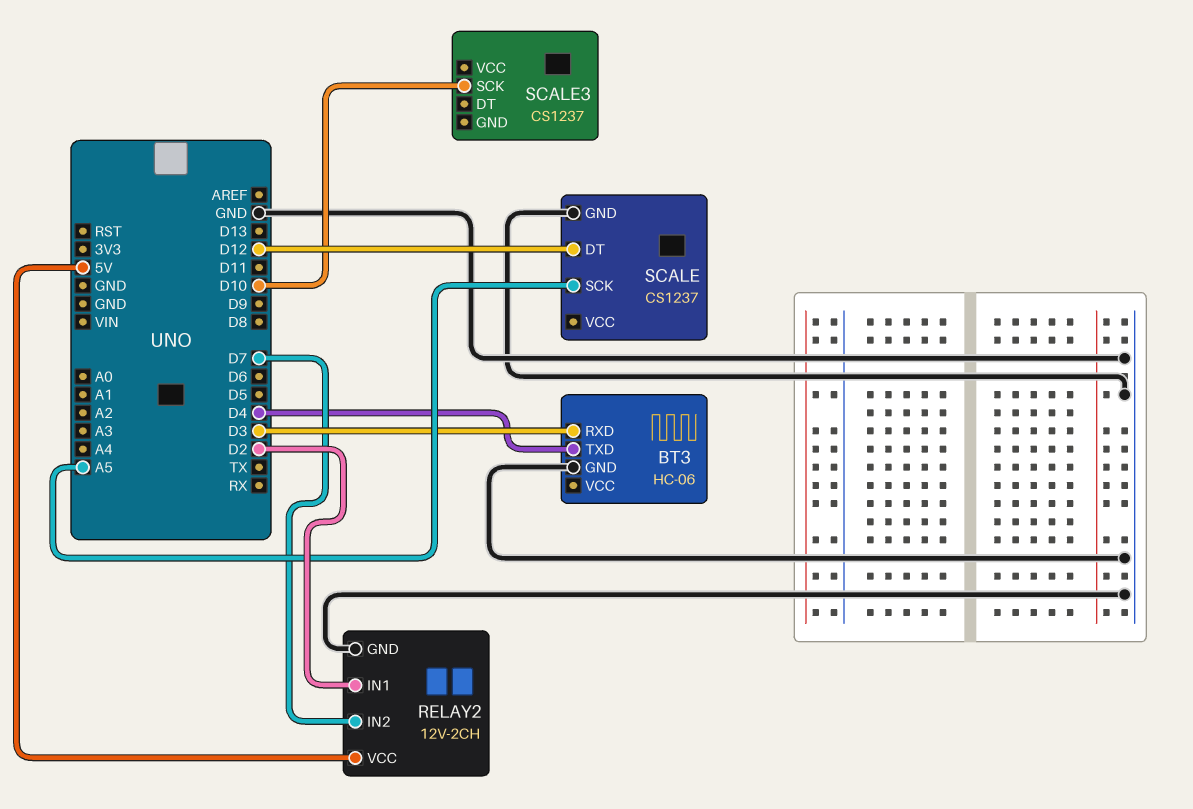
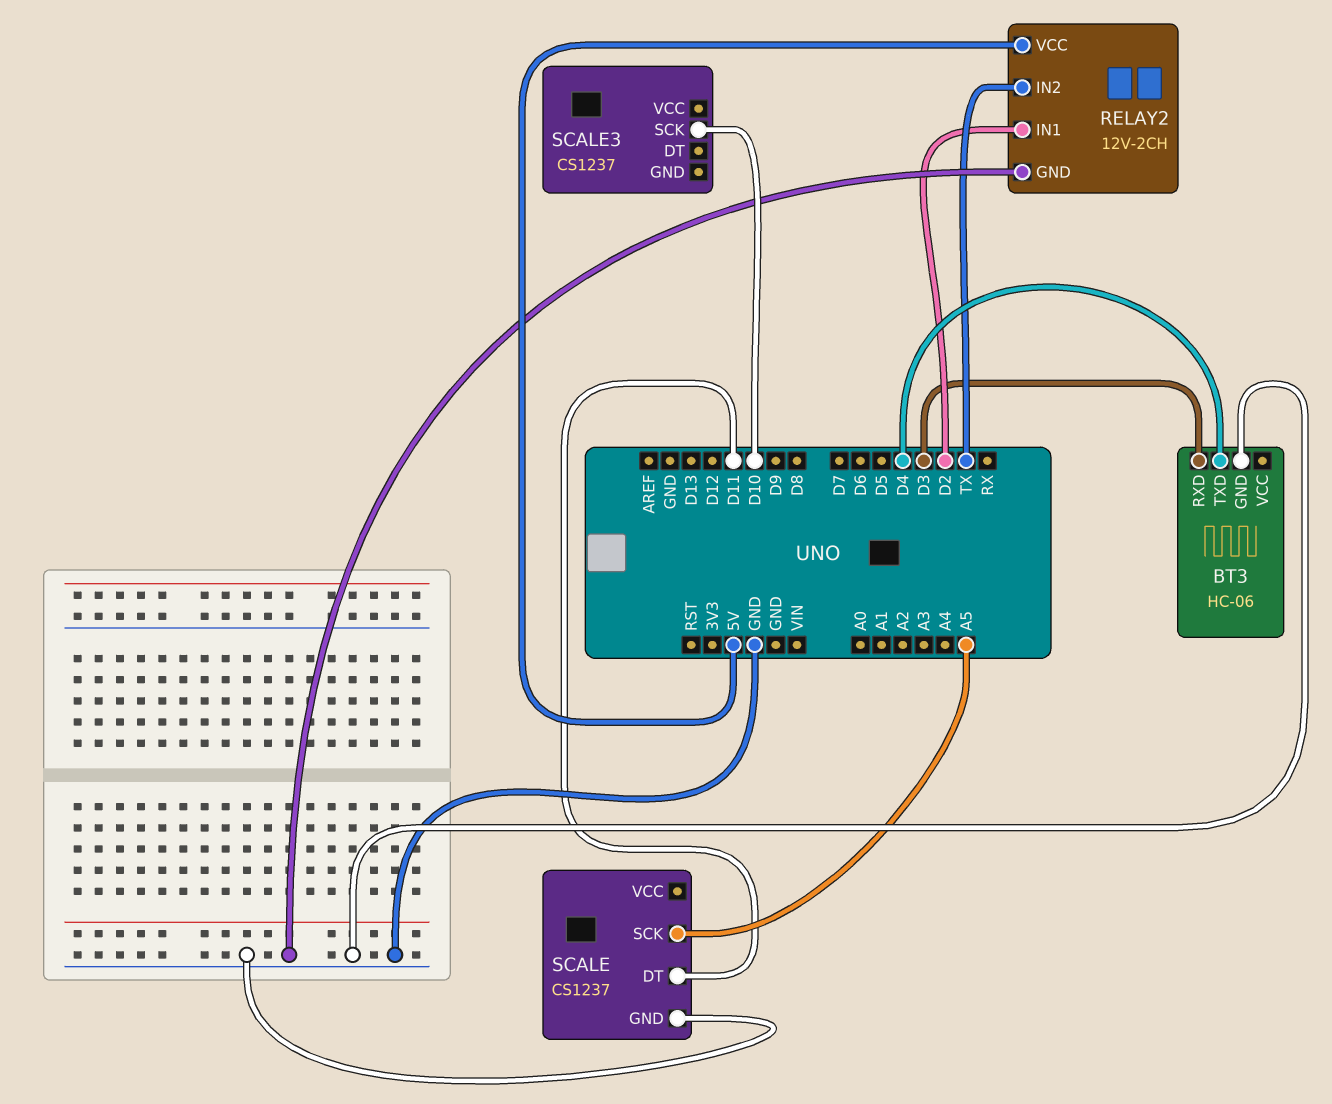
RELAY2 pin IN2: D7 -> TX
SCALE pin DT: D12 -> D11

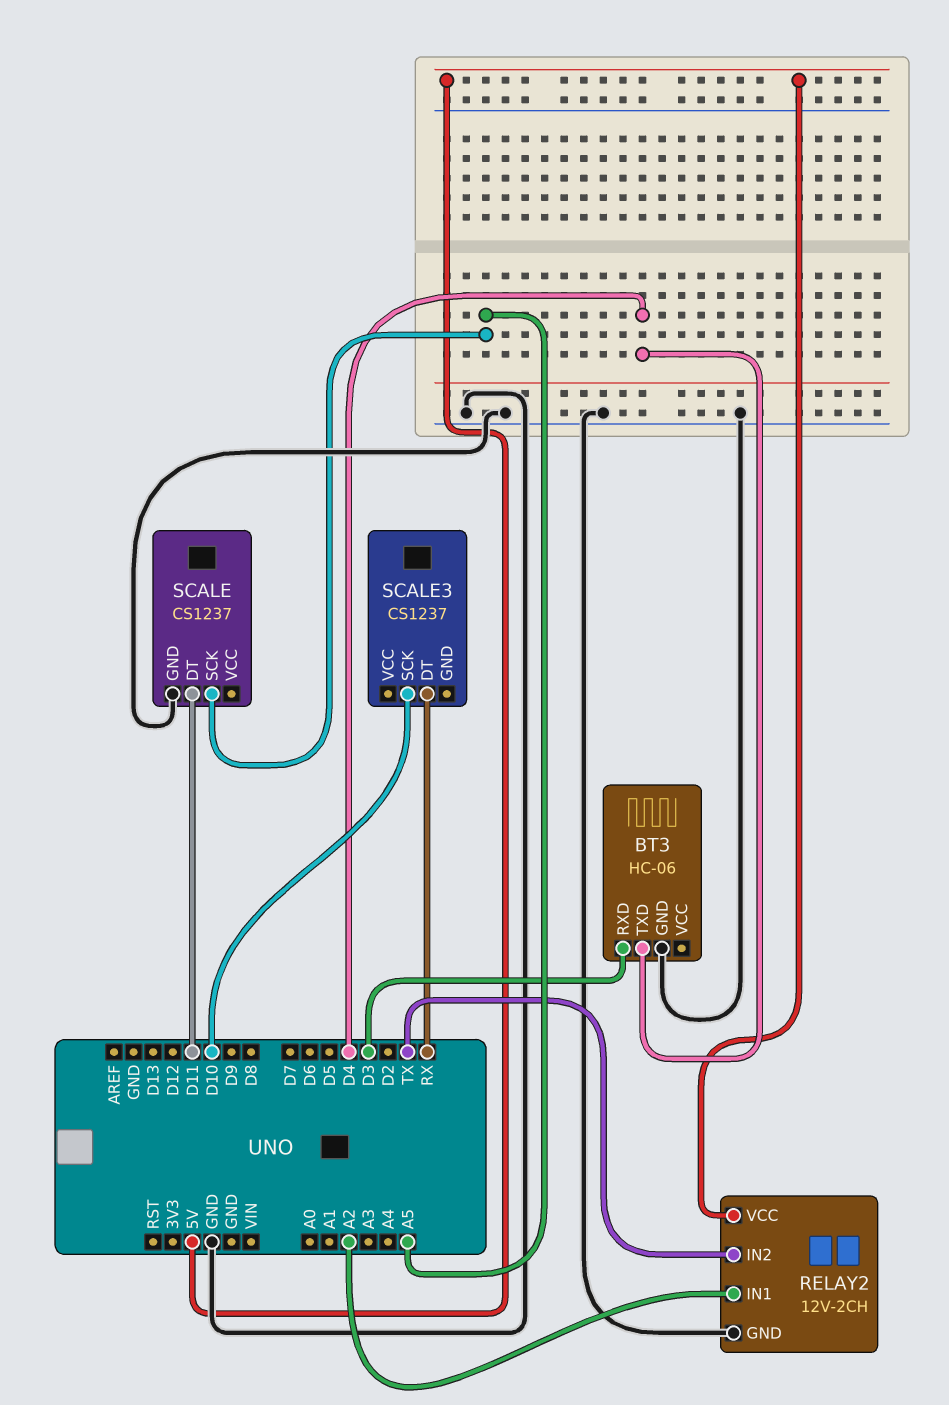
RELAY2 pin IN1: D2 -> A2
SCALE3 pin DT: none -> RX

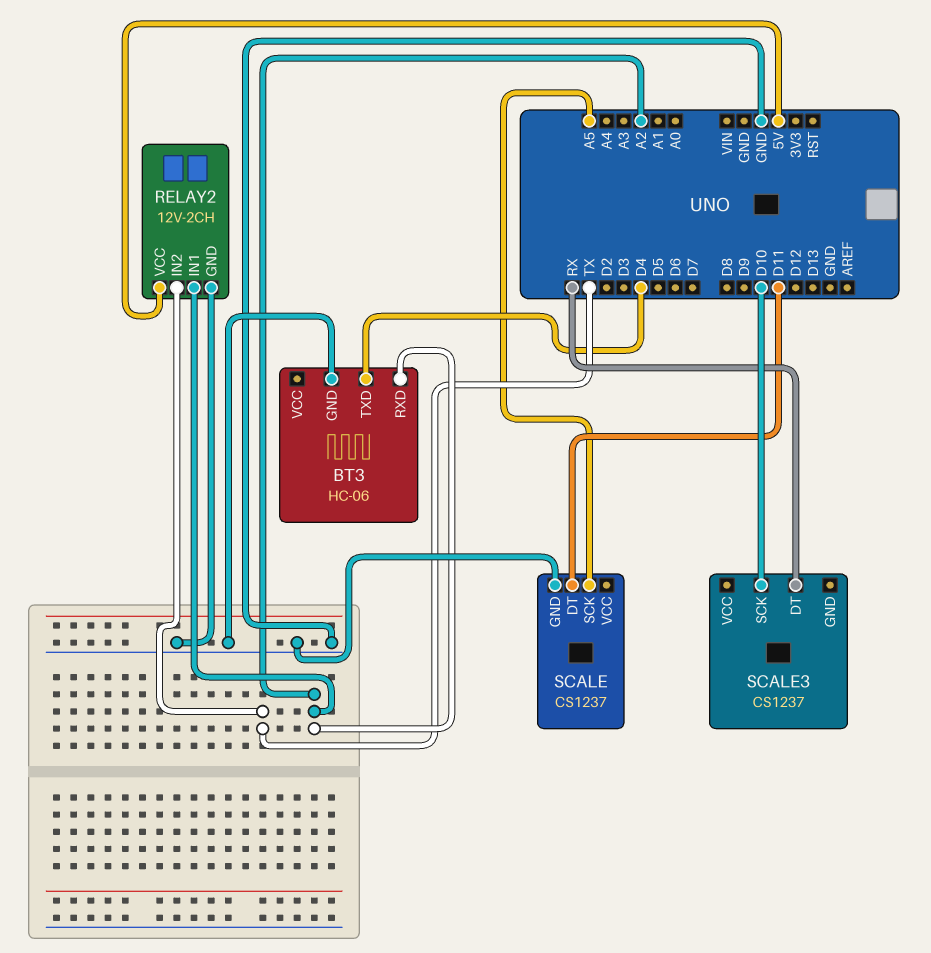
BT3 pin RXD: D3 -> A2

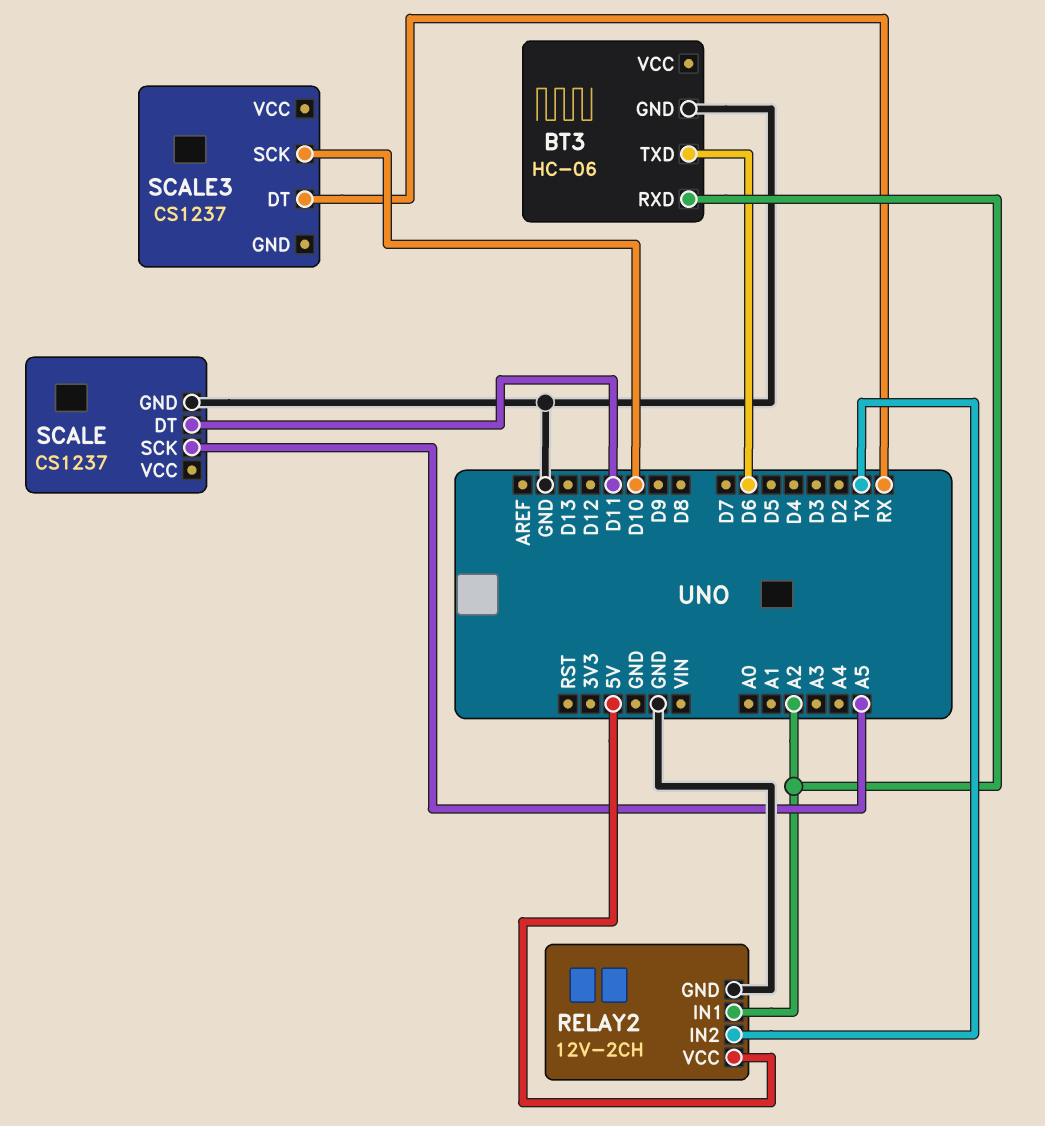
BT3 pin TXD: D4 -> D6

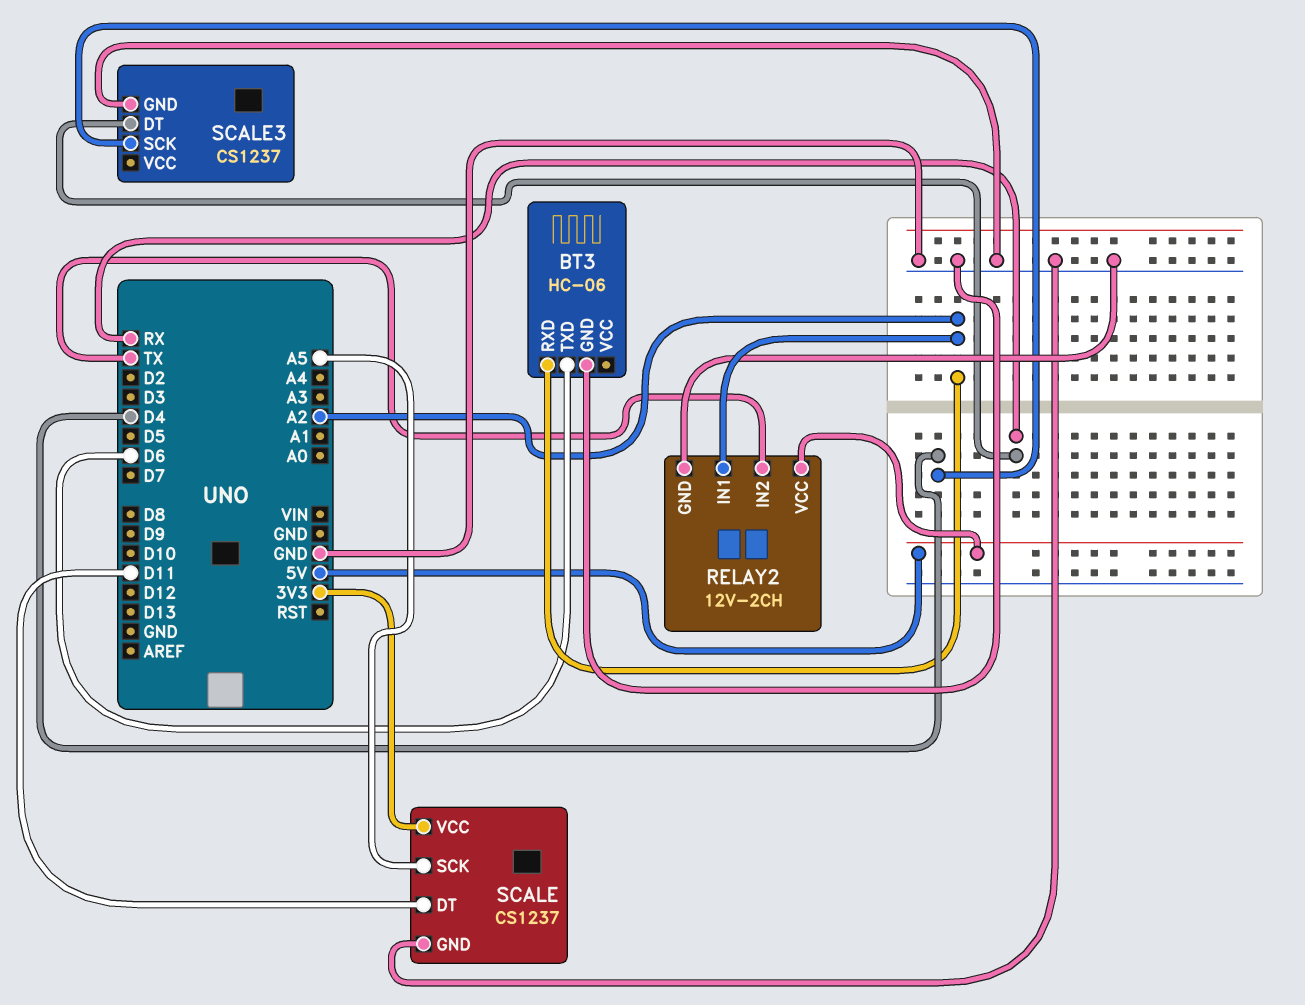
SCALE pin VCC: none -> 3V3
SCALE3 pin GND: none -> GND
SCALE3 pin SCK: D10 -> D4

